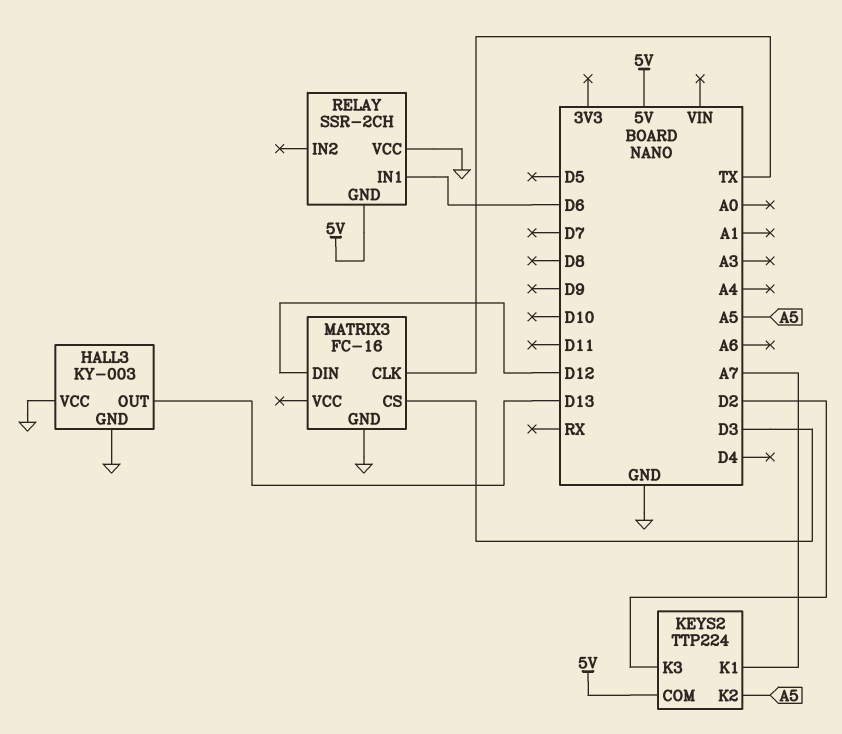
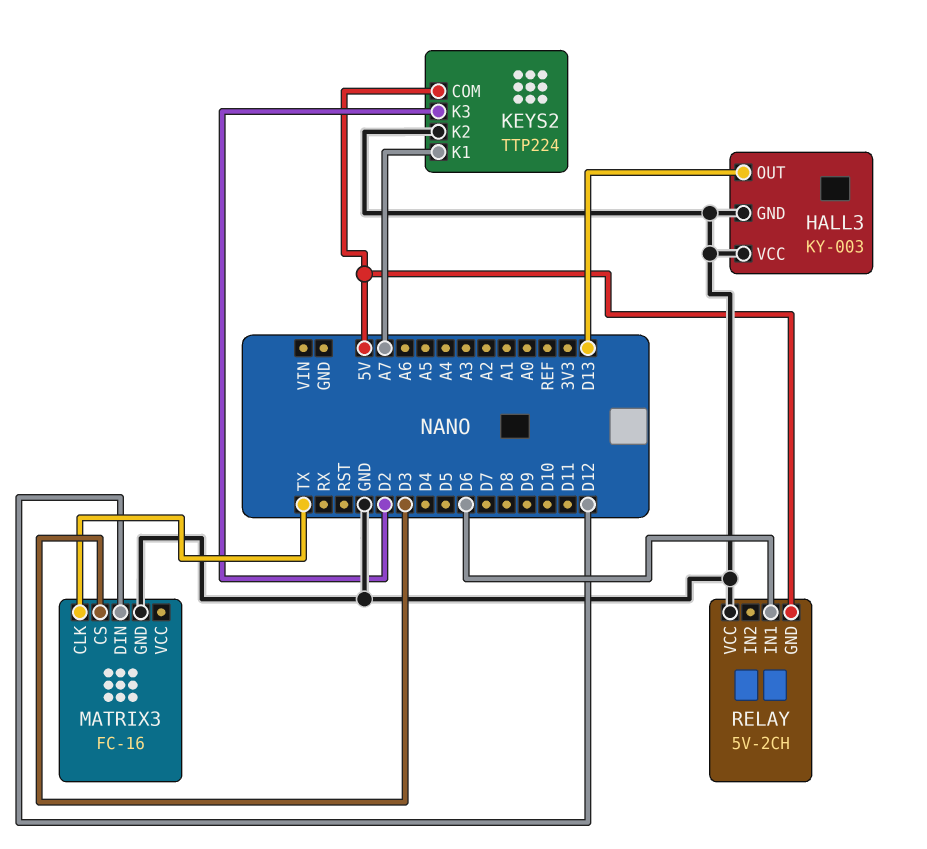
KEYS2 pin K2: A5 -> GND
RELAY: SSR-2CH -> 5V-2CH

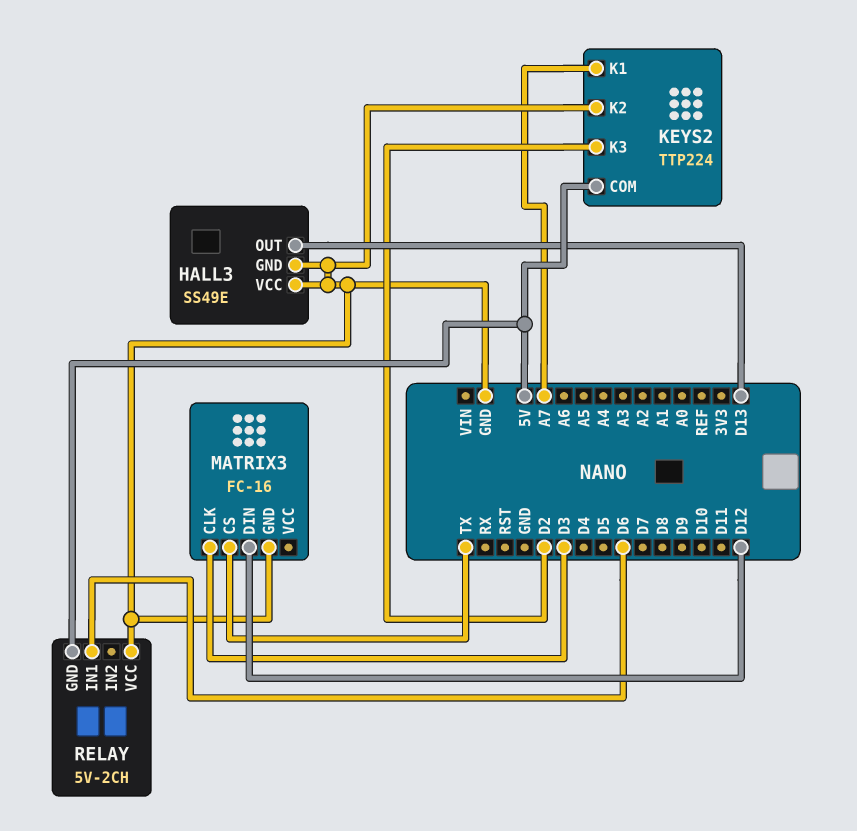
HALL3: KY-003 -> SS49E
MATRIX3 pin CLK: TX -> D3
MATRIX3 pin CS: D3 -> TX

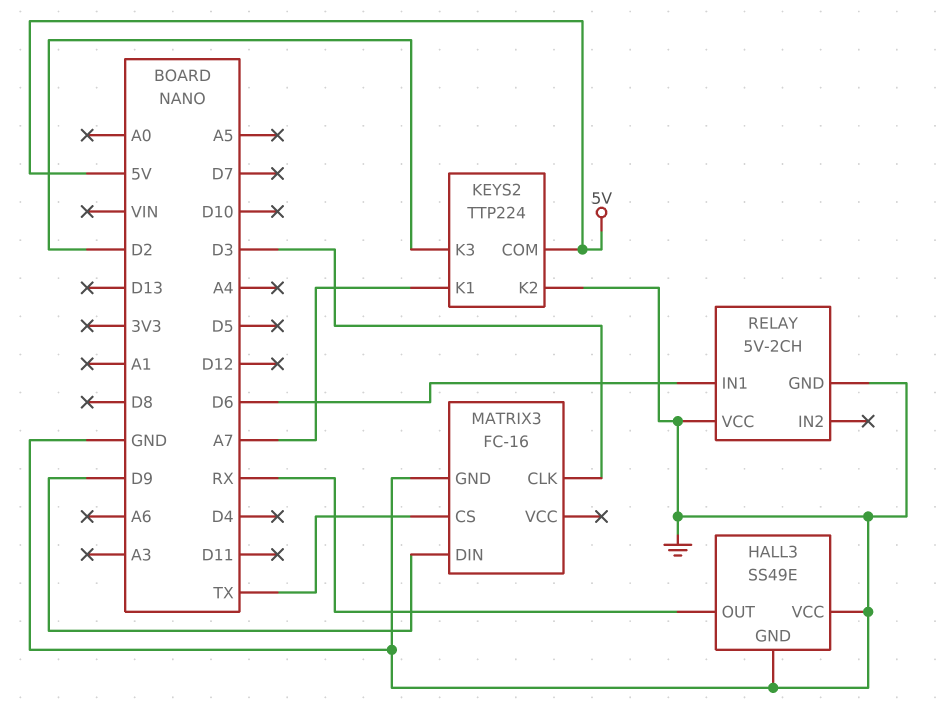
HALL3 pin OUT: D13 -> RX
MATRIX3 pin DIN: D12 -> D9
RELAY pin GND: 5V -> GND

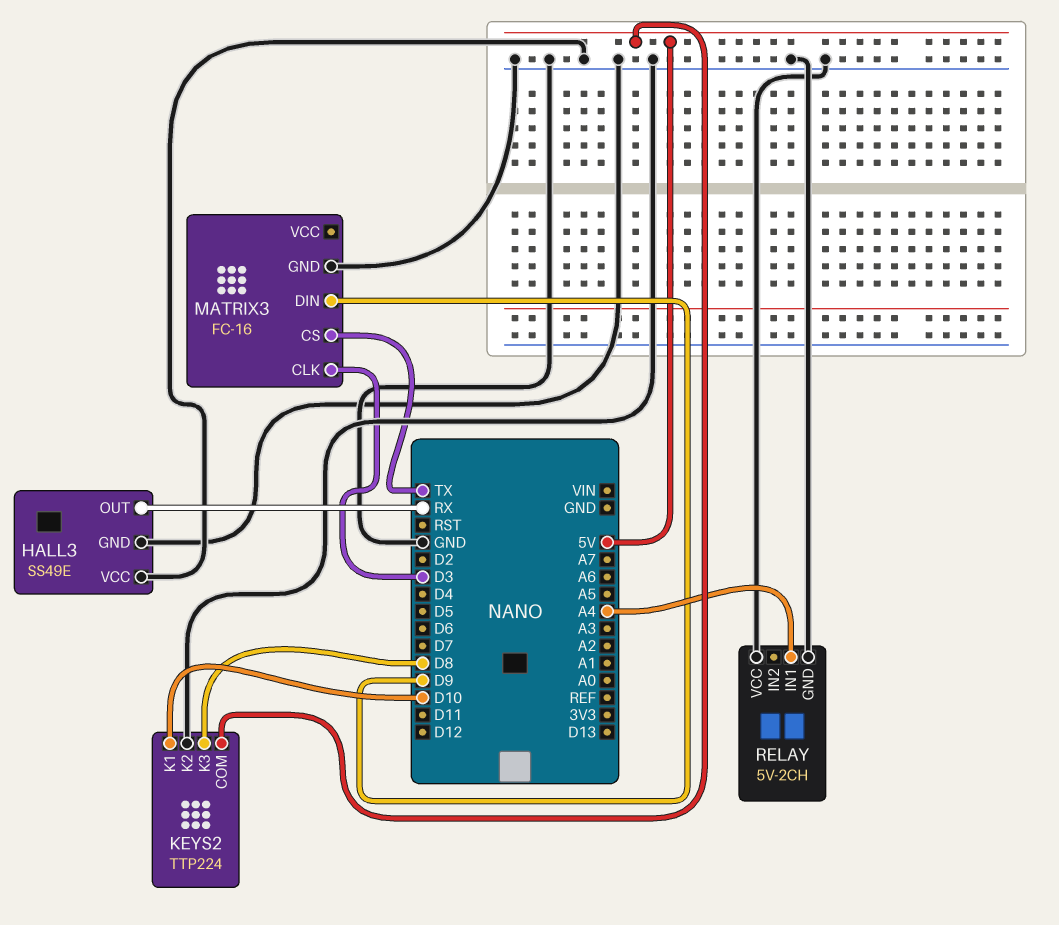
KEYS2 pin K1: A7 -> D10
KEYS2 pin K3: D2 -> D8
RELAY pin IN1: D6 -> A4

